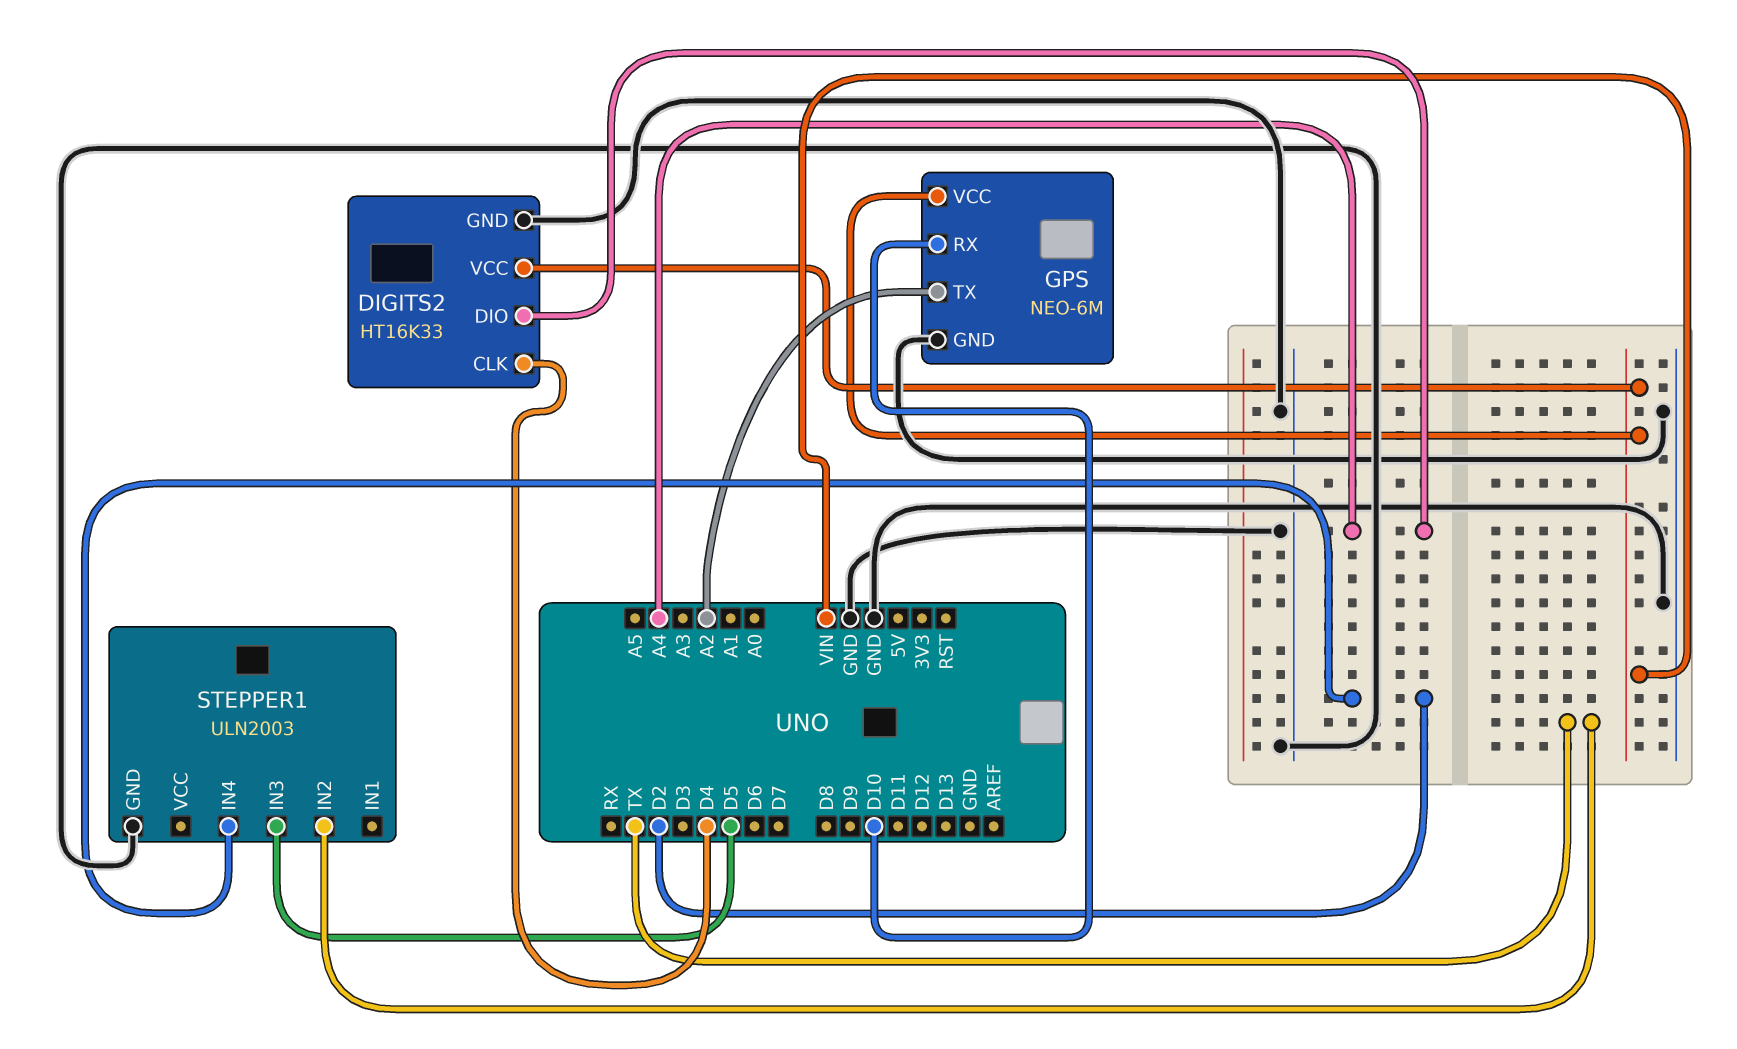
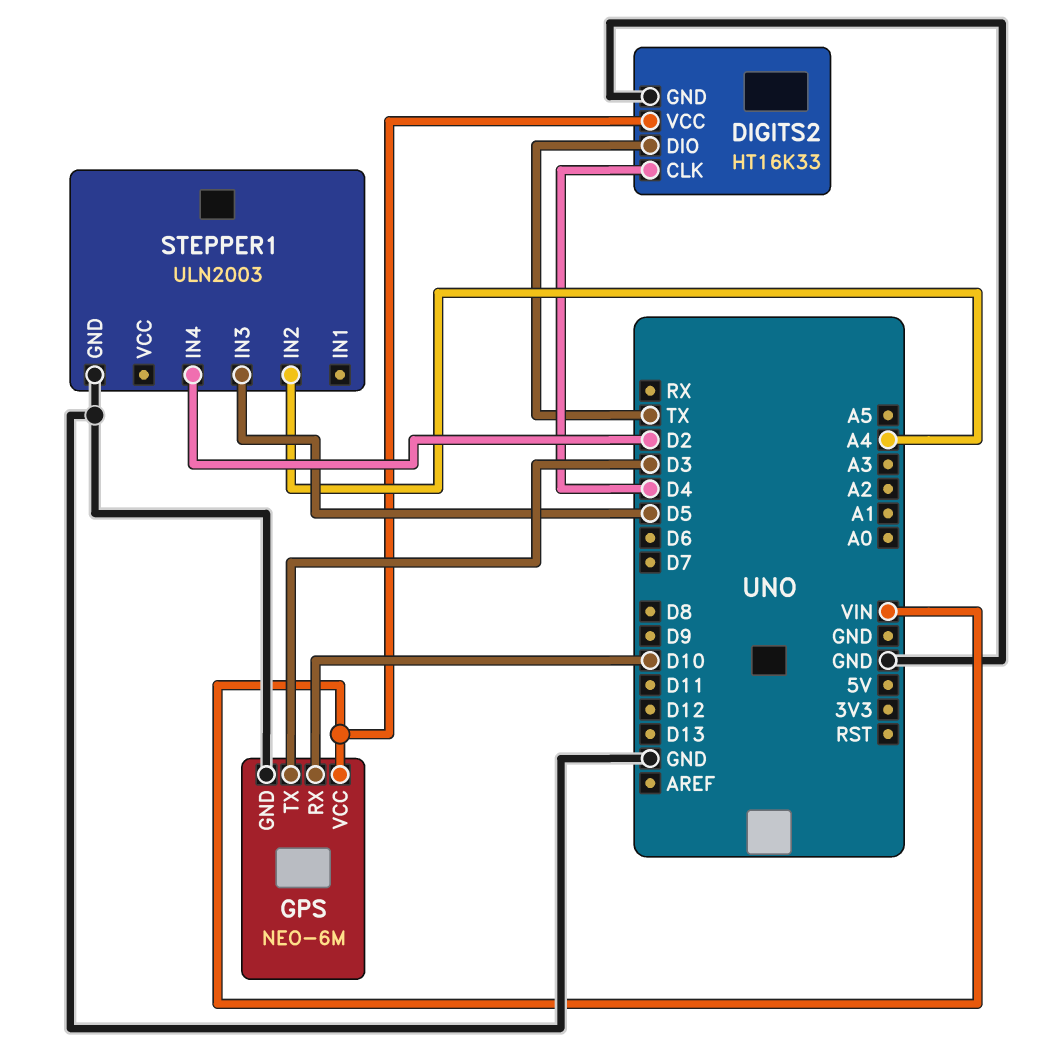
DIGITS2 pin DIO: A4 -> TX
GPS pin TX: A2 -> D3
STEPPER1 pin IN2: TX -> A4

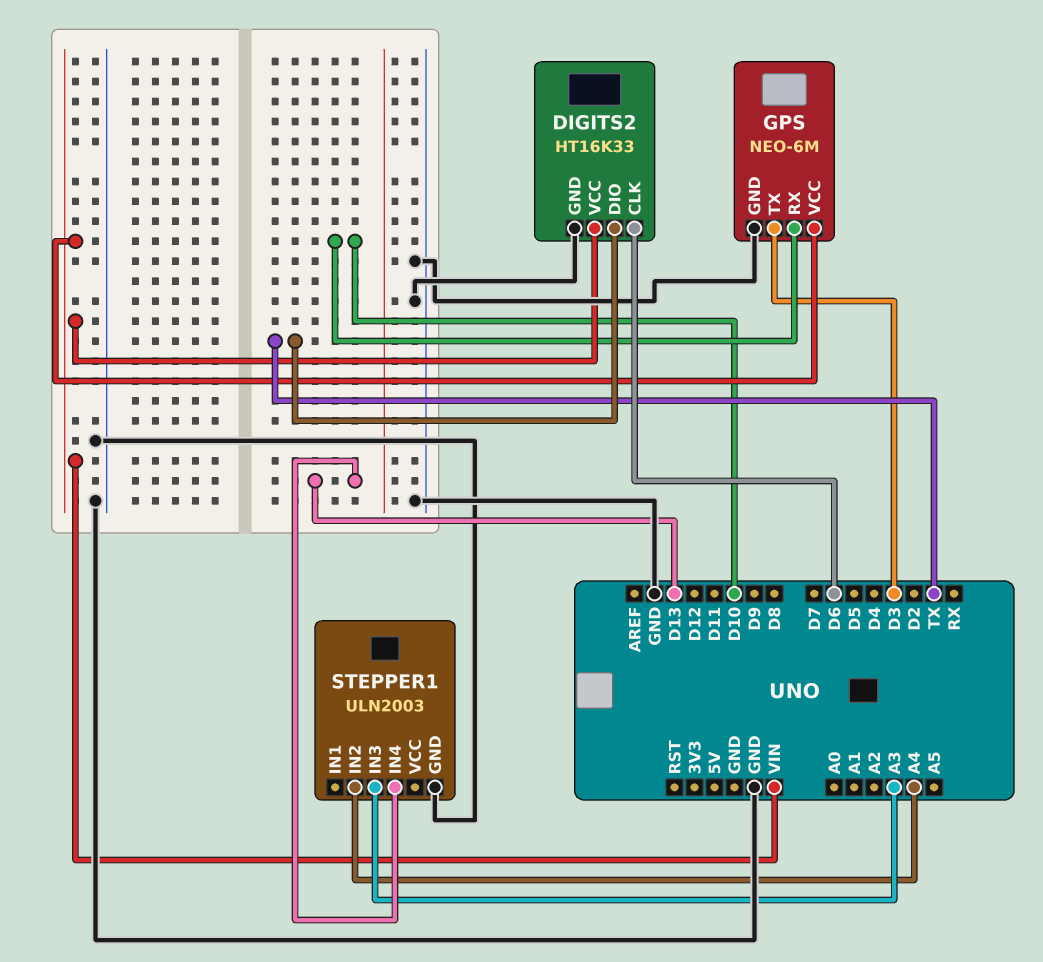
DIGITS2 pin CLK: D4 -> D6
STEPPER1 pin IN3: D5 -> A3
STEPPER1 pin IN4: D2 -> D13

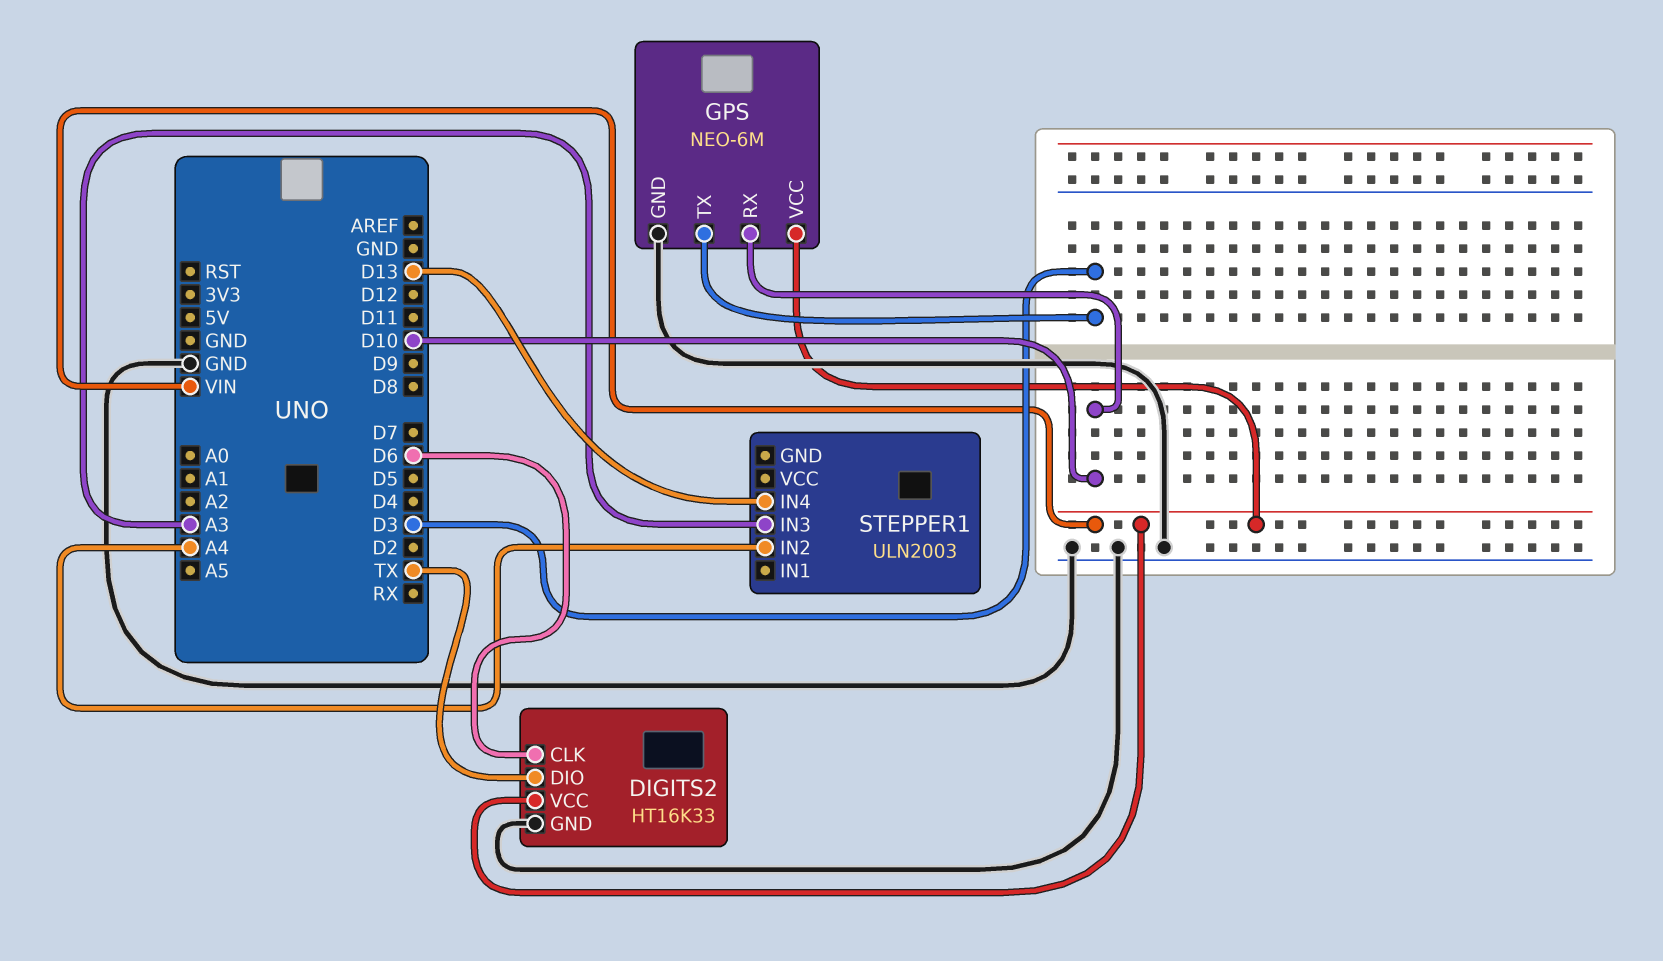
STEPPER1 pin GND: GND -> none

